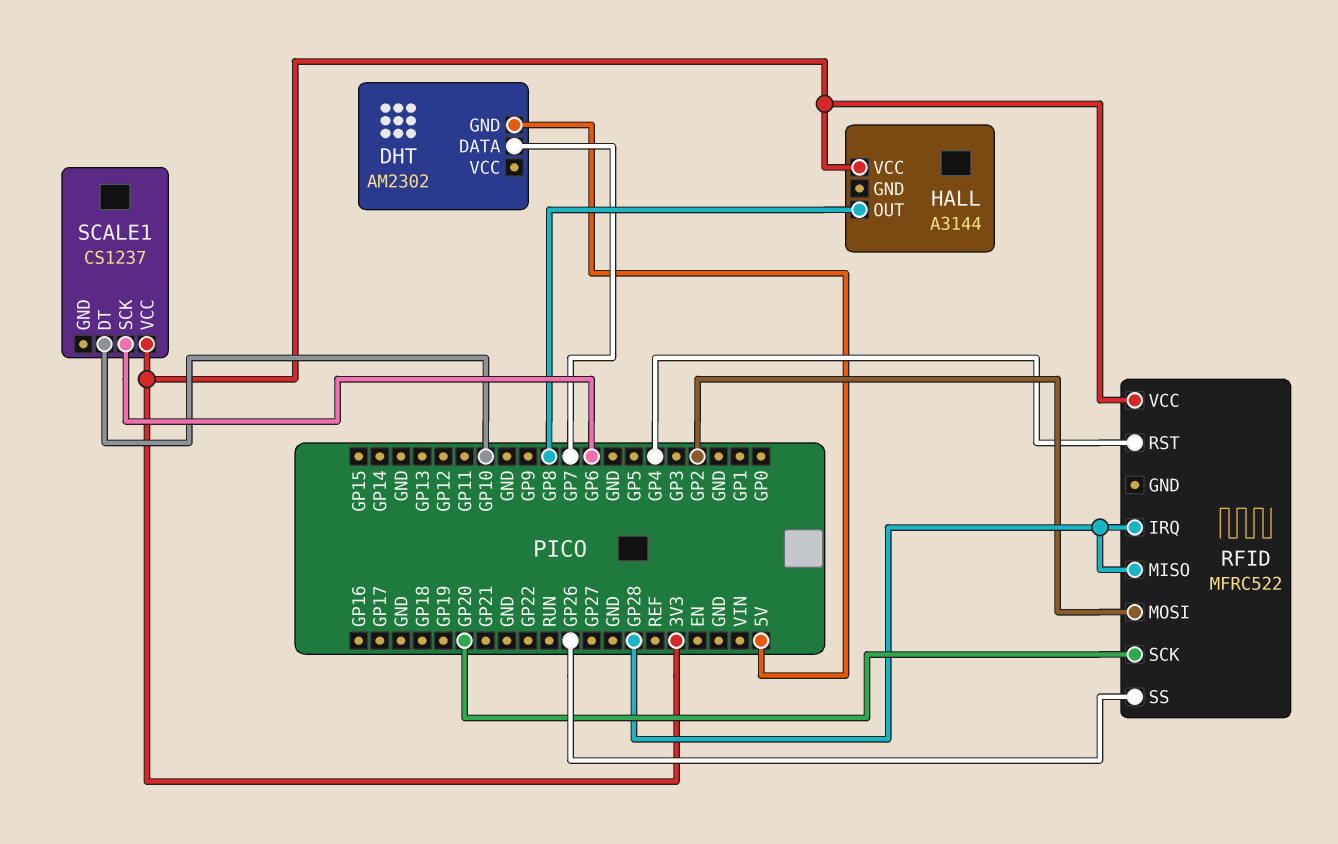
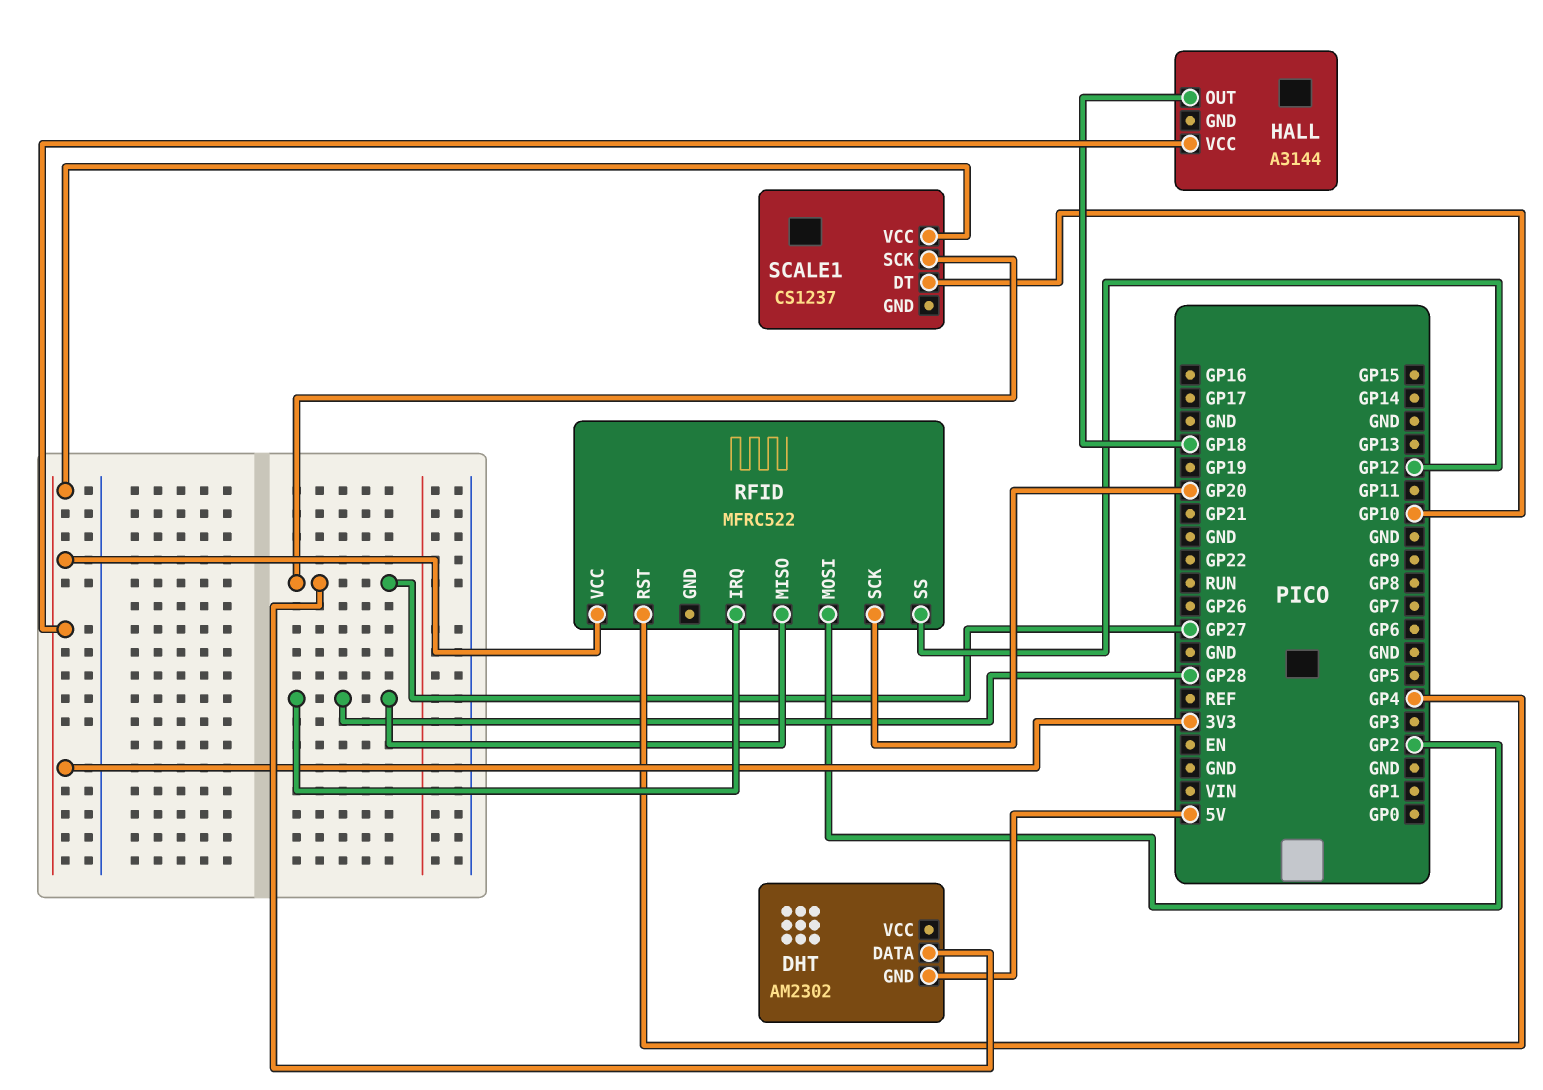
DHT pin DATA: GP7 -> GP27
HALL pin OUT: GP8 -> GP18
RFID pin SS: GP26 -> GP12
SCALE1 pin SCK: GP6 -> GP27

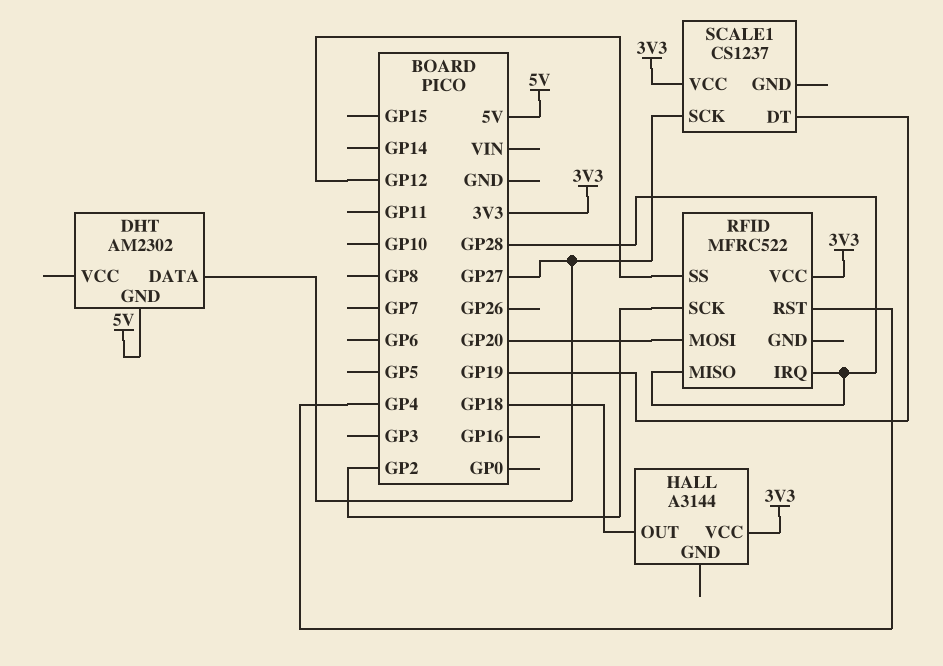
RFID pin MOSI: GP2 -> GP20
RFID pin SCK: GP20 -> GP2
SCALE1 pin DT: GP10 -> GP19

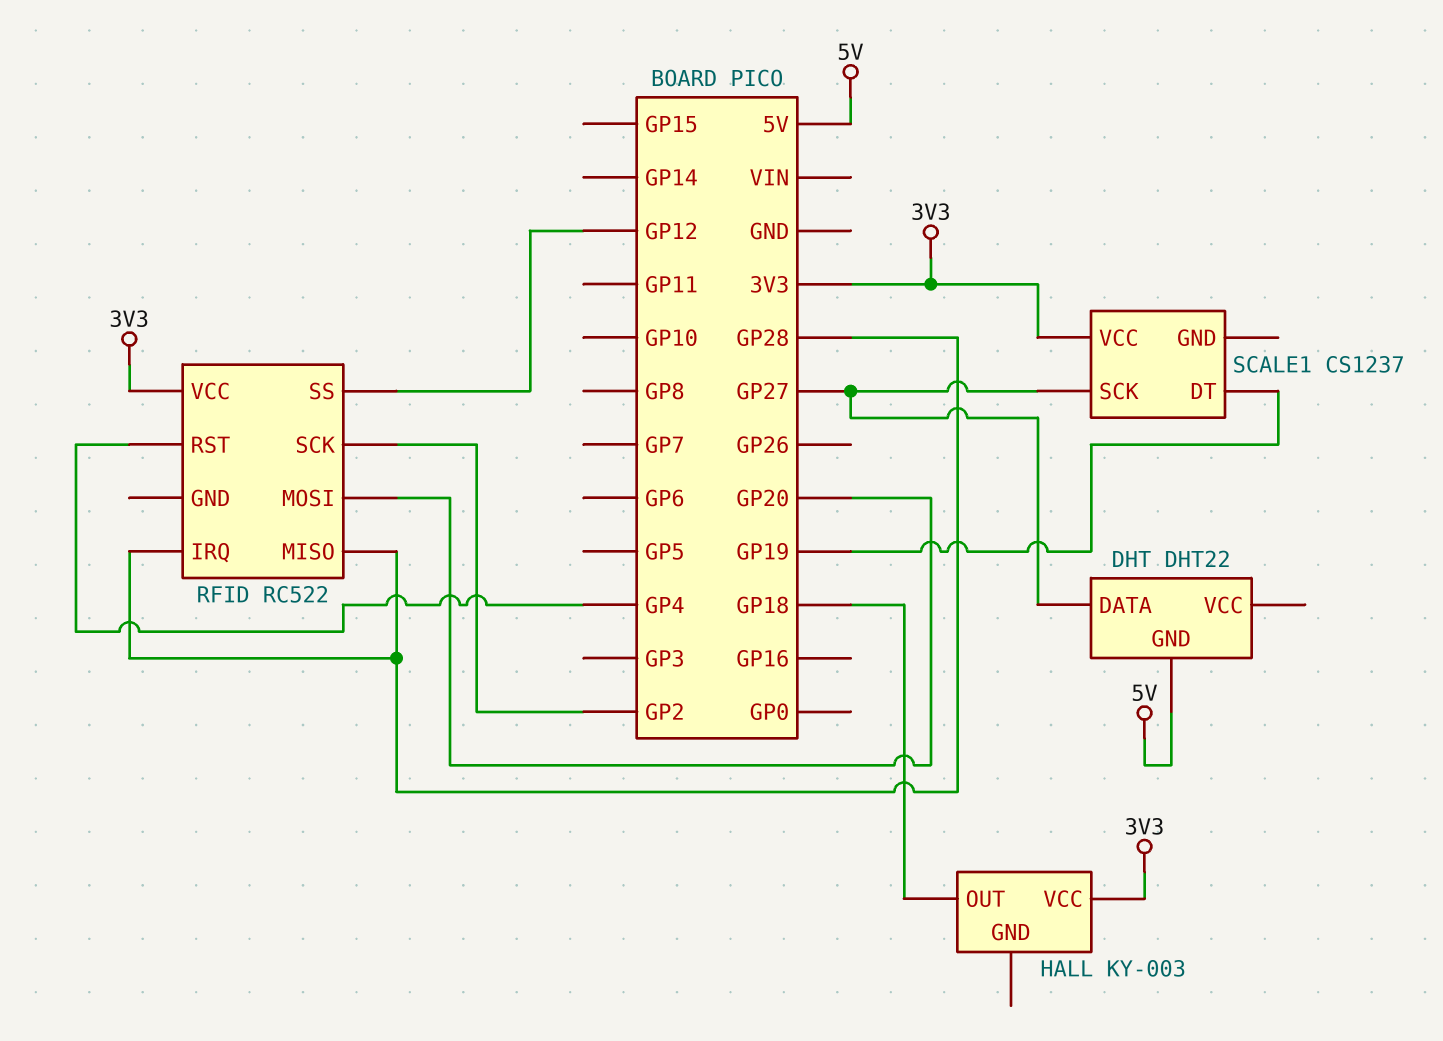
DHT: AM2302 -> DHT22
HALL: A3144 -> KY-003
RFID: MFRC522 -> RC522

